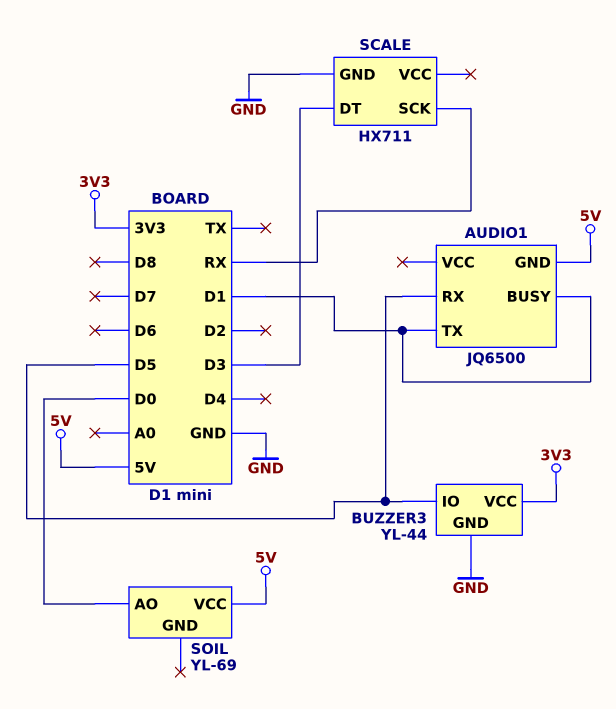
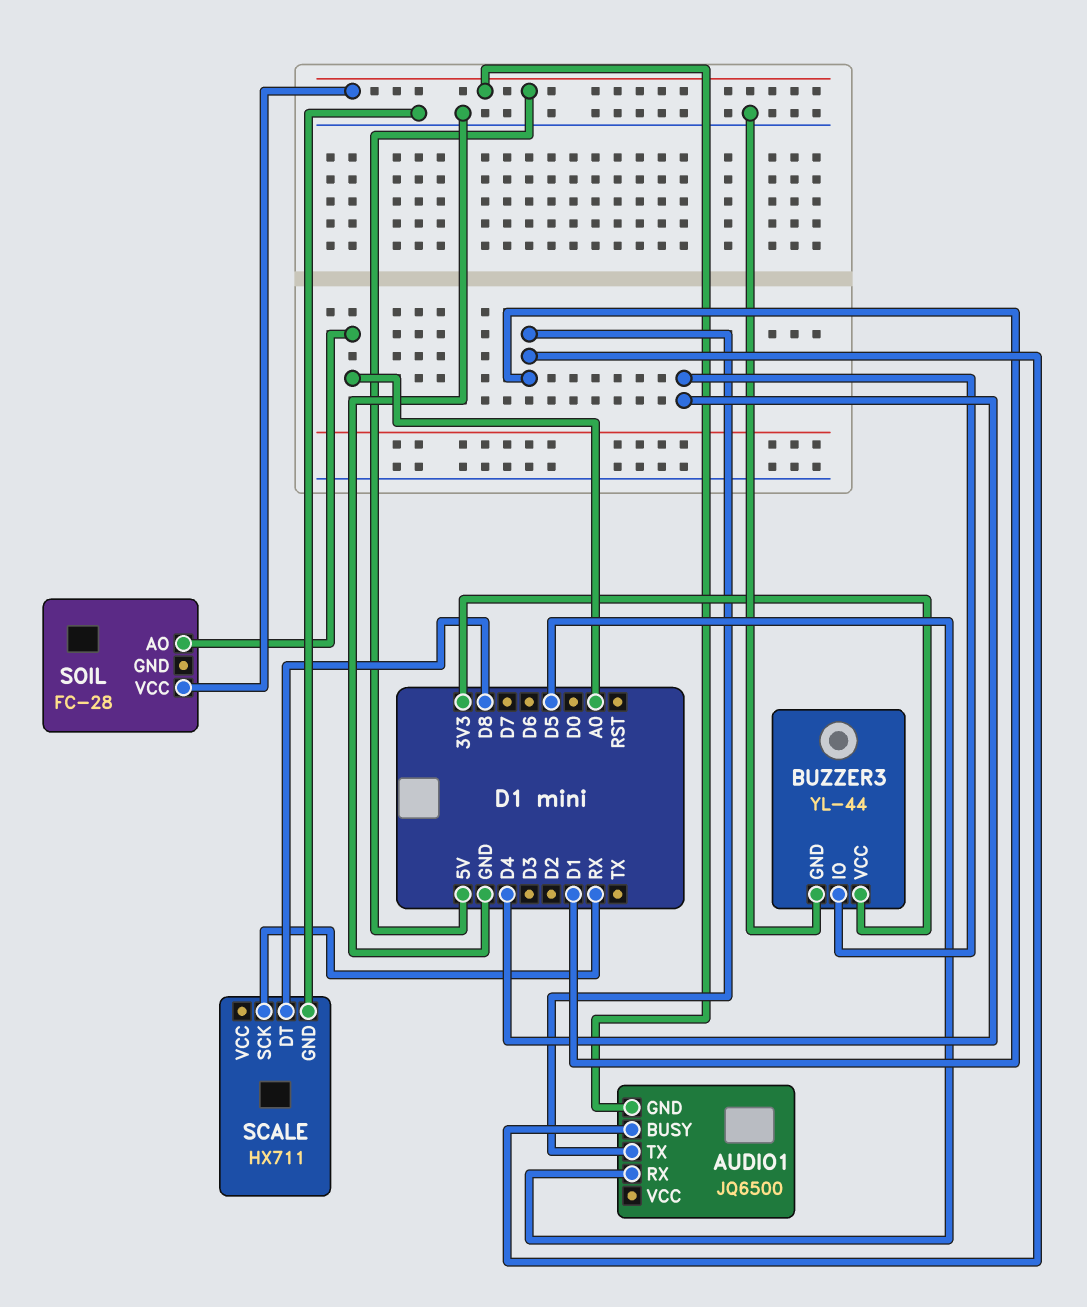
BUZZER3 pin IO: D5 -> D4
SCALE pin DT: D3 -> D8
SOIL: YL-69 -> FC-28
SOIL pin AO: D0 -> A0

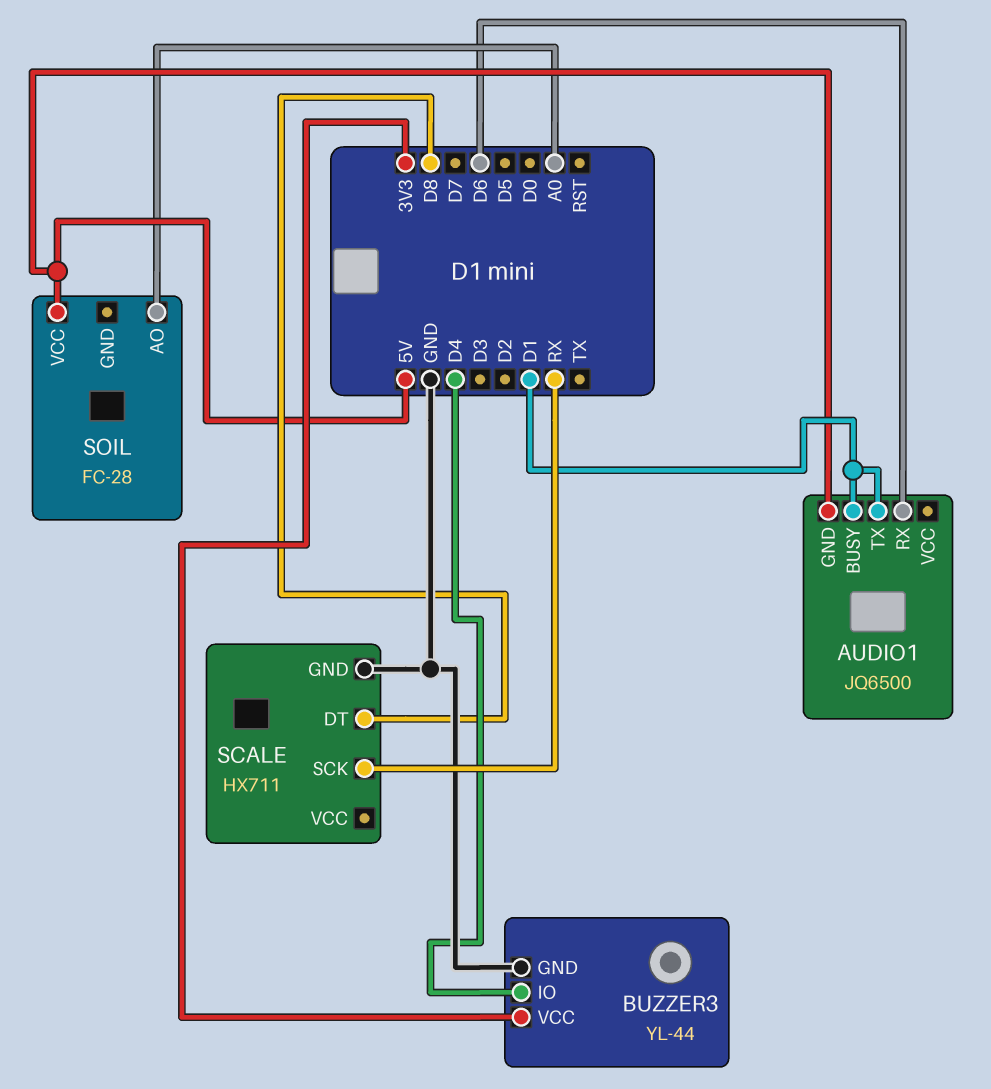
AUDIO1 pin RX: D5 -> D6

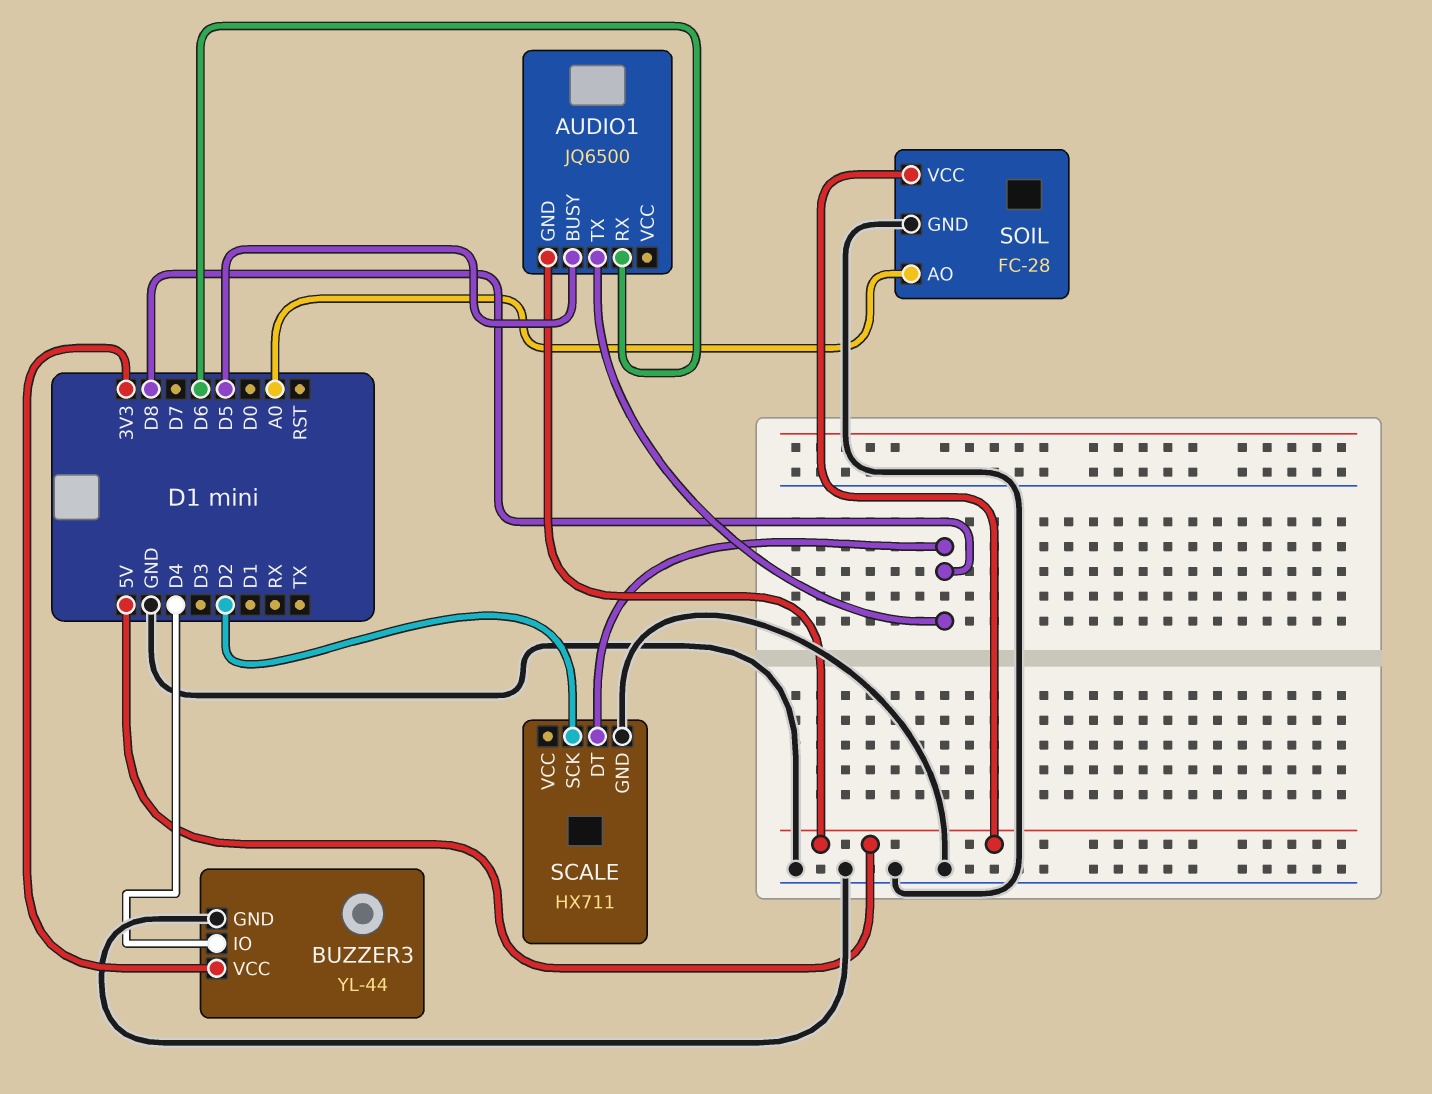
AUDIO1 pin BUSY: D1 -> D5
AUDIO1 pin TX: D1 -> D8
SCALE pin SCK: RX -> D2
SOIL pin GND: none -> GND

